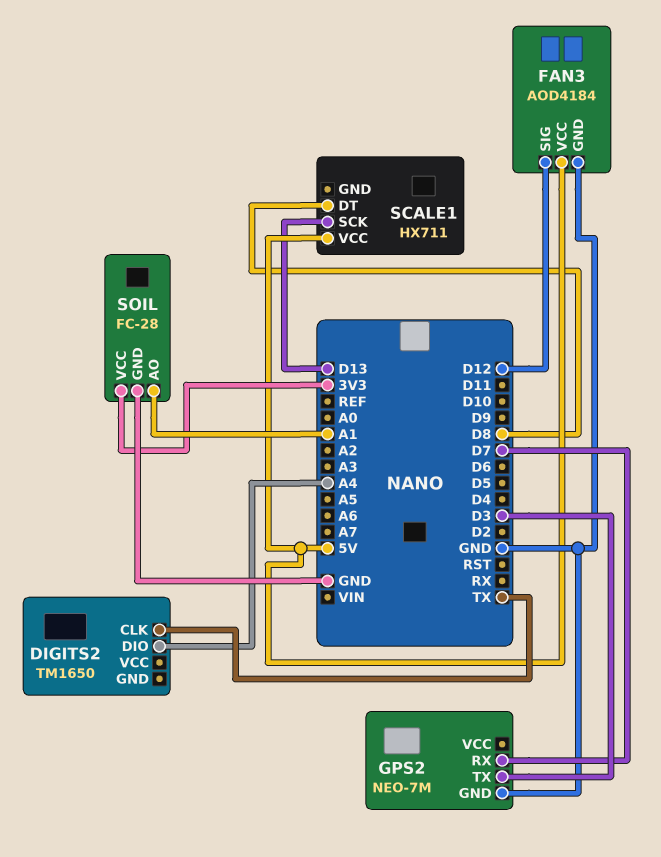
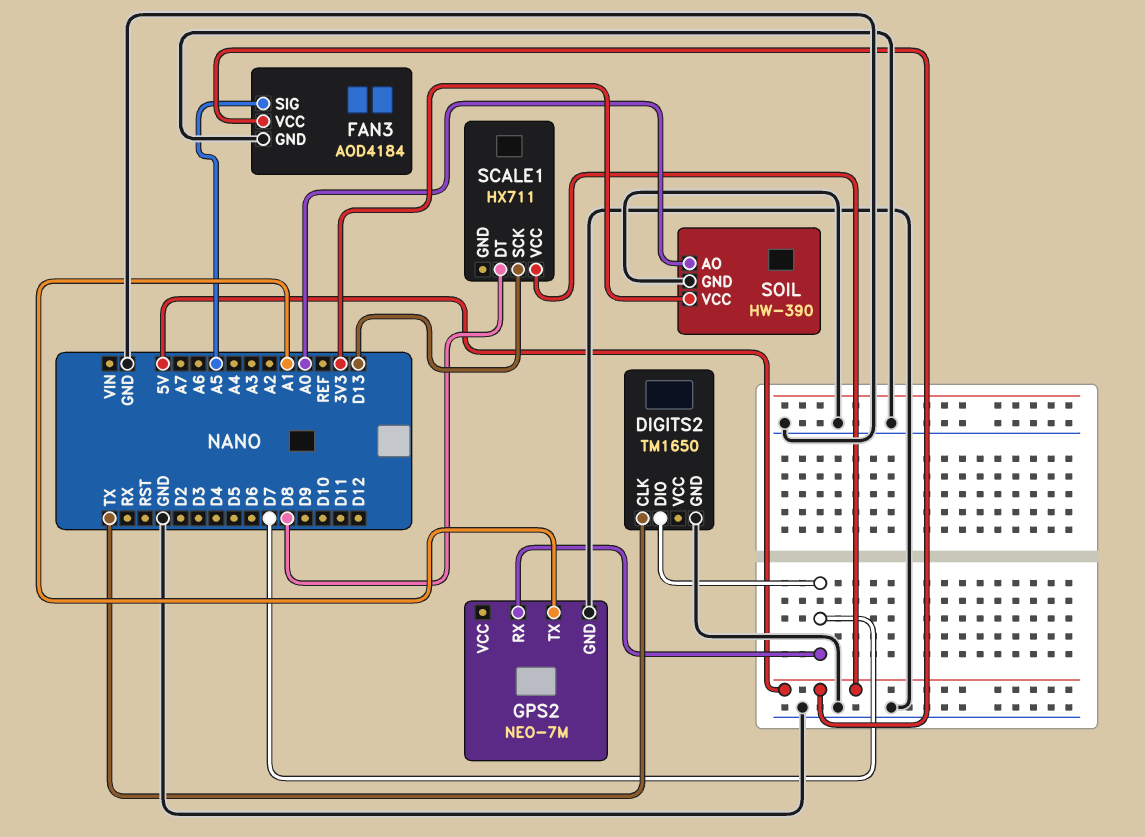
DIGITS2 pin DIO: A4 -> D7
DIGITS2 pin GND: none -> GND
FAN3 pin SIG: D12 -> A5
GPS2 pin TX: D3 -> A1
SOIL: FC-28 -> HW-390
SOIL pin AO: A1 -> A0

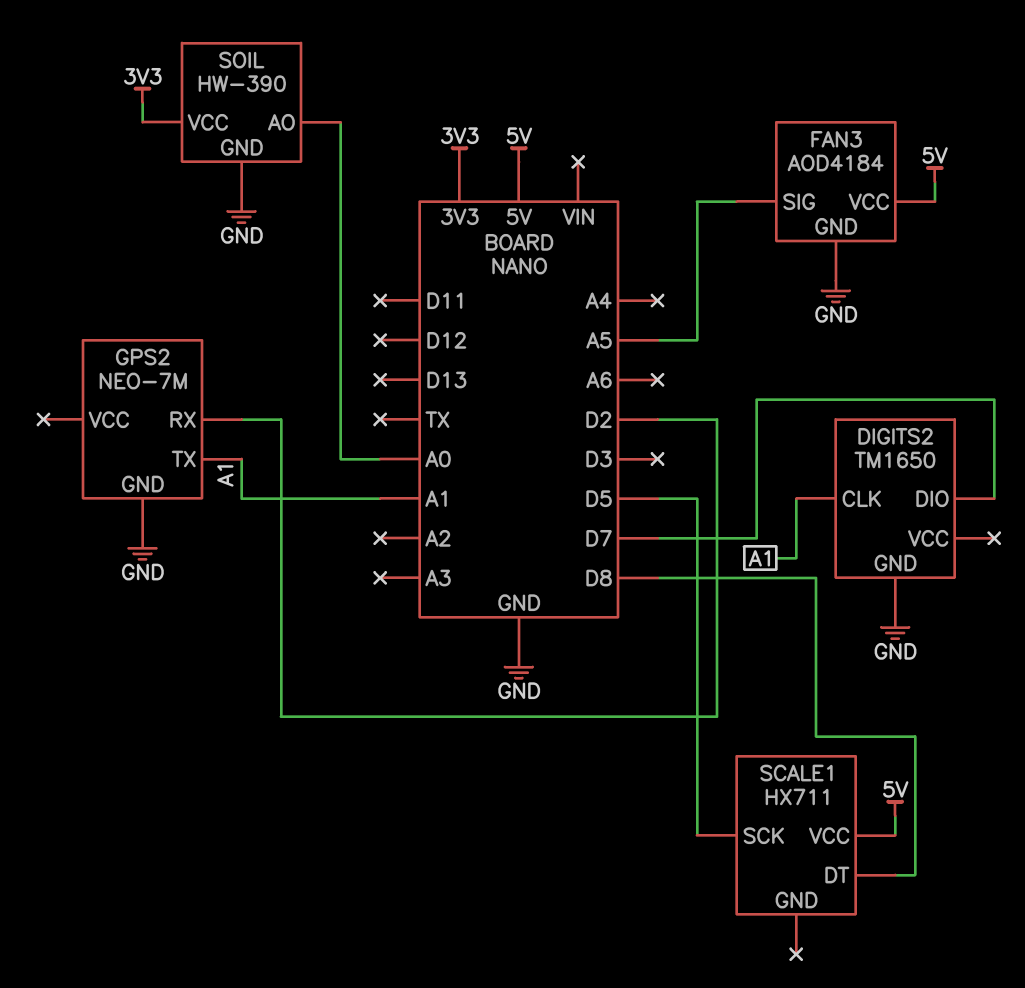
DIGITS2 pin CLK: TX -> A1
GPS2 pin RX: D7 -> D2
SCALE1 pin SCK: D13 -> D5

